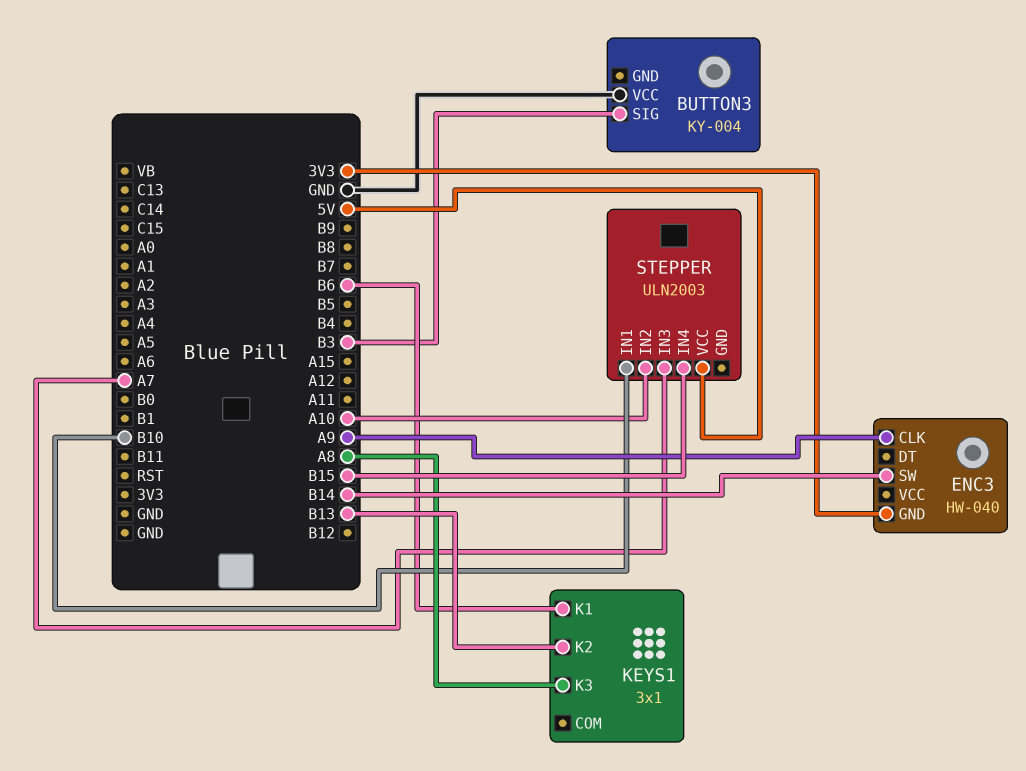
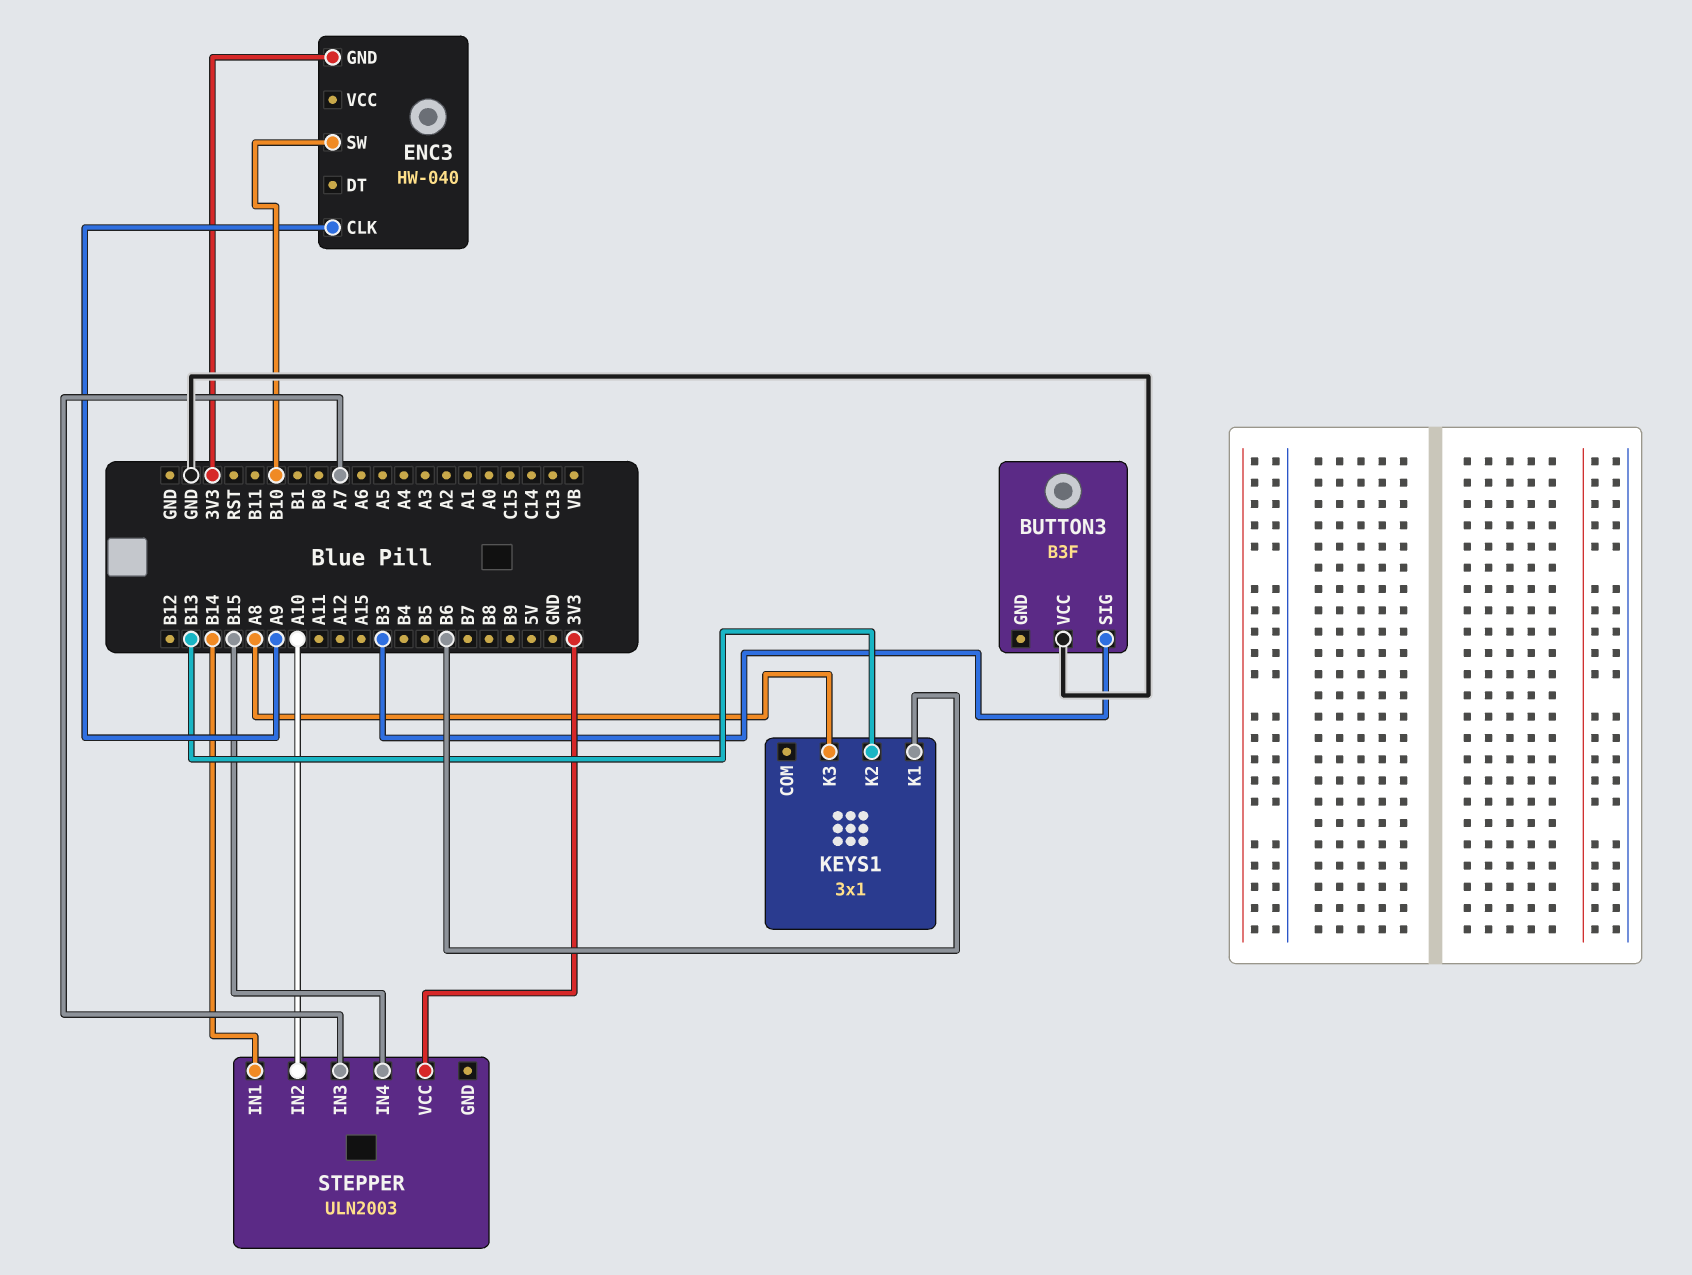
BUTTON3: KY-004 -> B3F
ENC3 pin SW: B14 -> B10
STEPPER pin IN1: B10 -> B14
STEPPER pin VCC: 5V -> 3V3

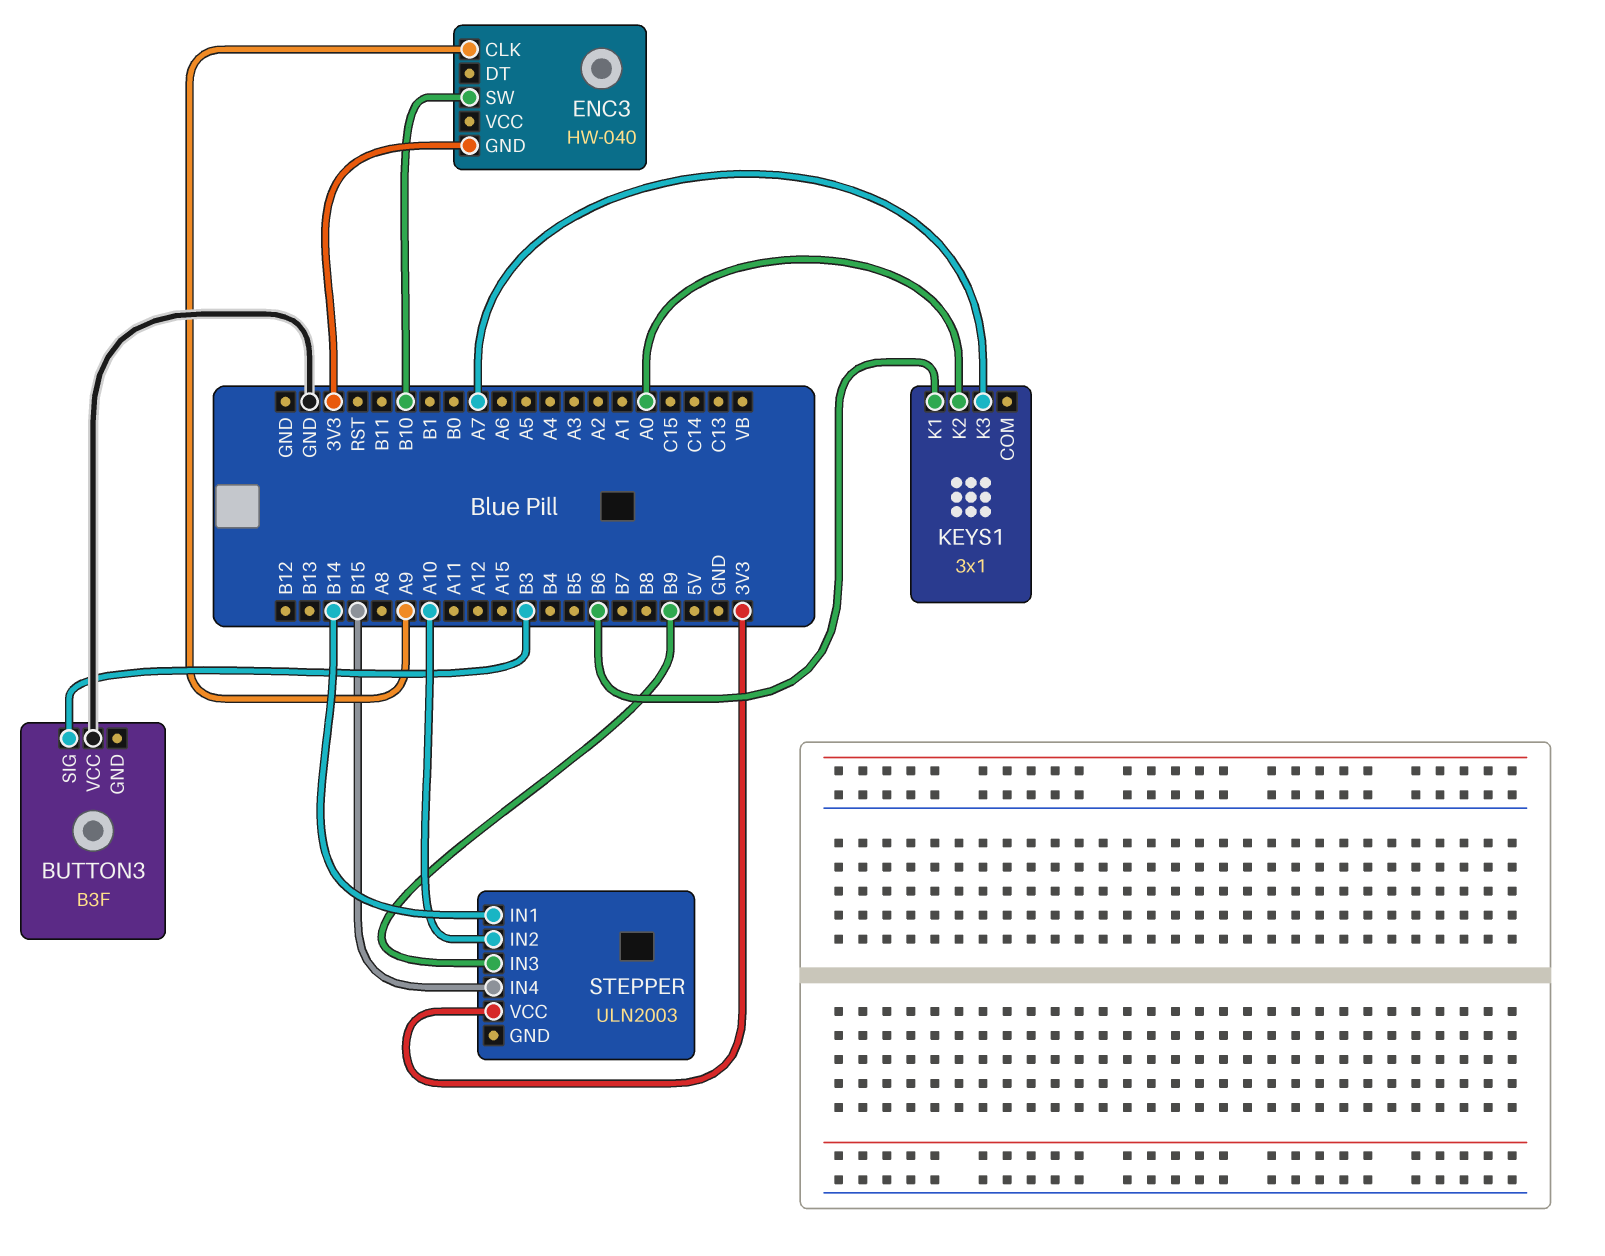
KEYS1 pin K2: B13 -> A0
KEYS1 pin K3: A8 -> A7
STEPPER pin IN3: A7 -> B9

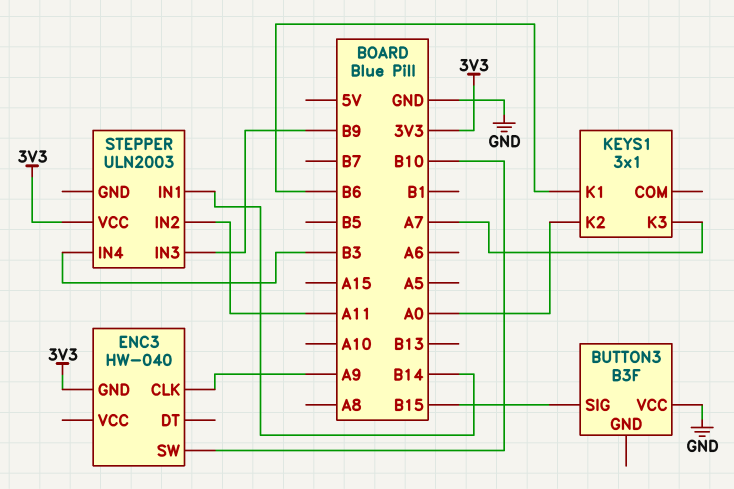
BUTTON3 pin SIG: B3 -> B15
STEPPER pin IN2: A10 -> A11
STEPPER pin IN4: B15 -> B3

